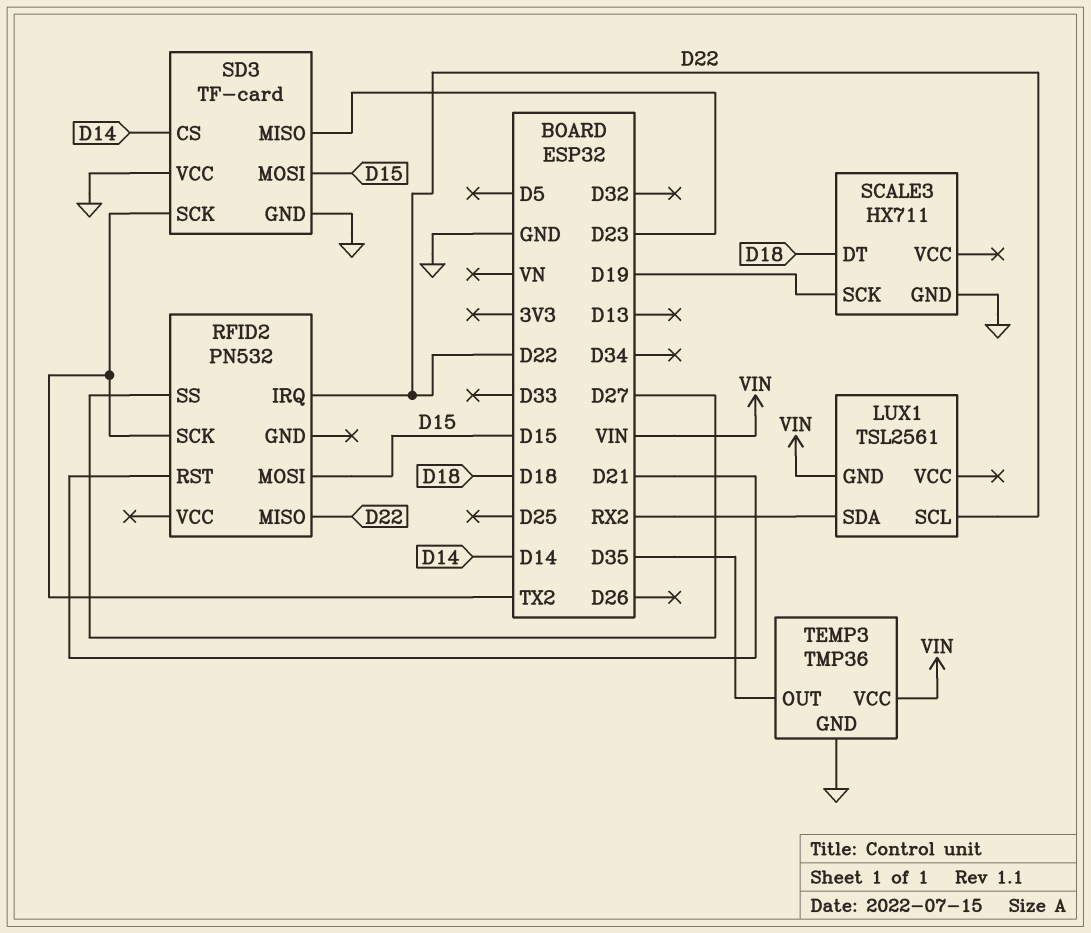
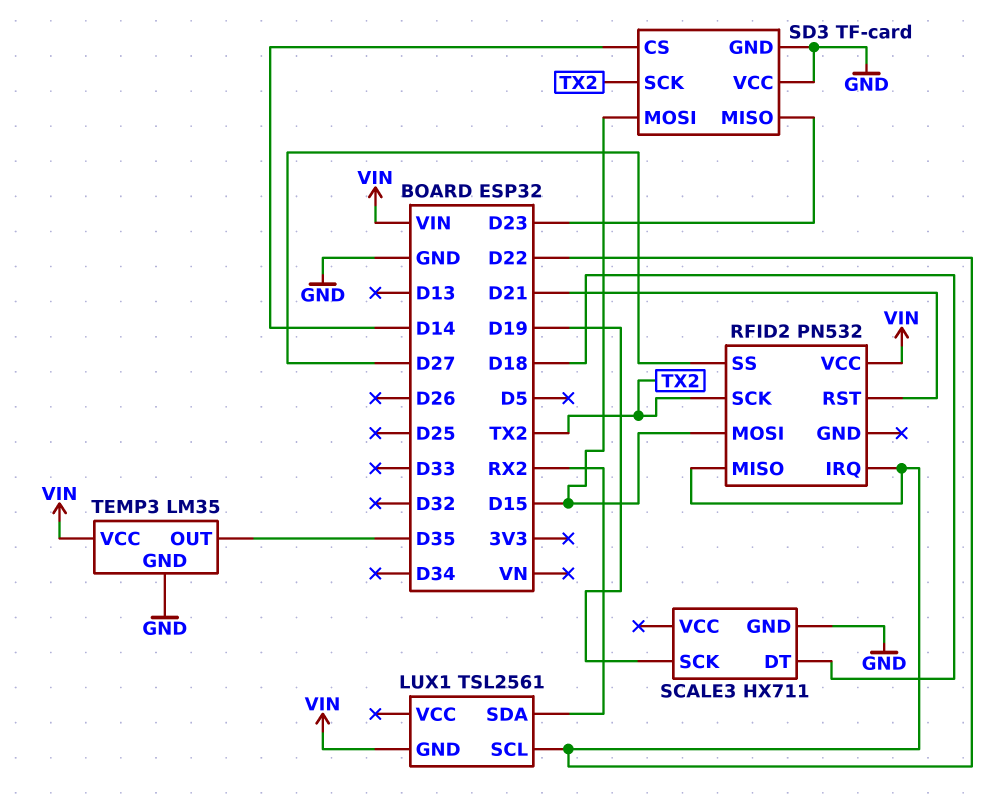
RFID2 pin VCC: none -> VIN
TEMP3: TMP36 -> LM35

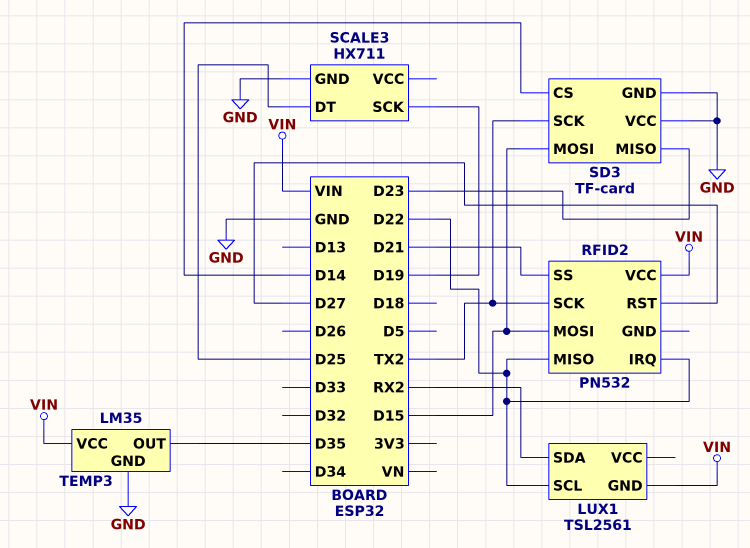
RFID2 pin RST: D21 -> D27
RFID2 pin SS: D27 -> D21
SCALE3 pin DT: D18 -> D25

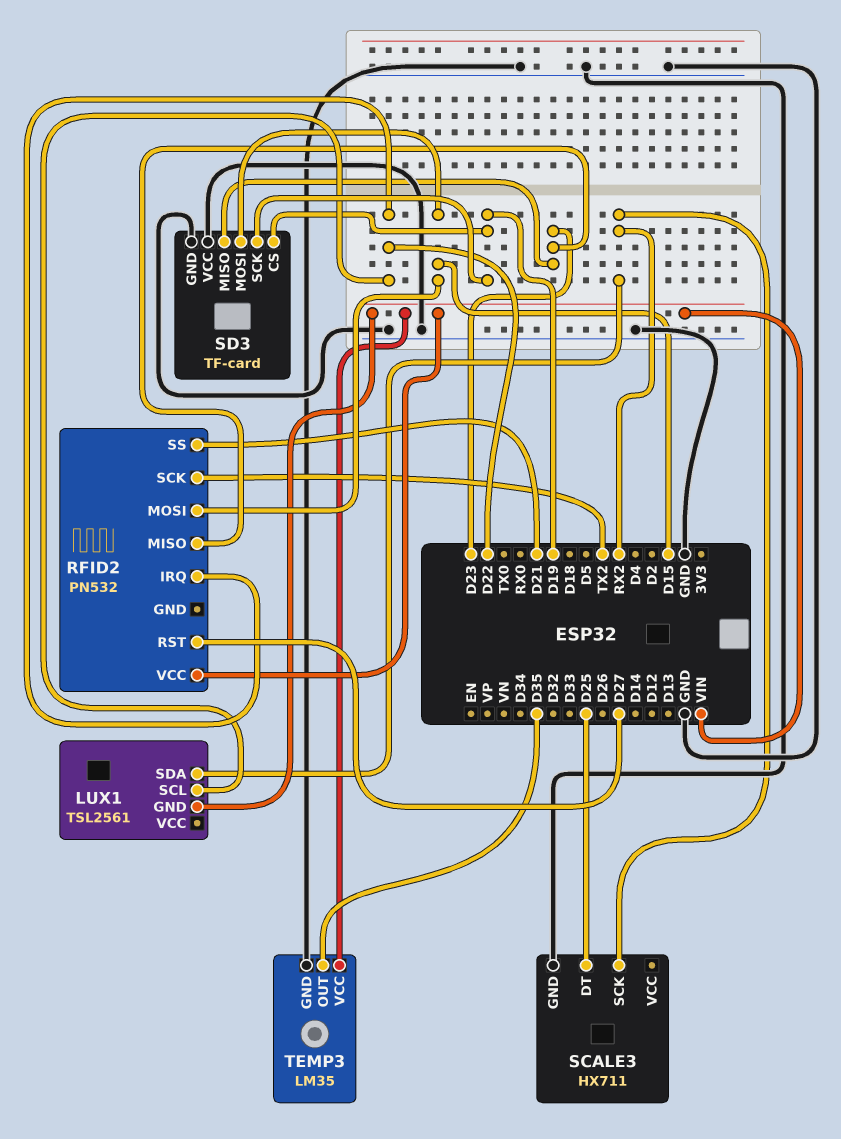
RFID2 pin MISO: D22 -> D23
SCALE3 pin SCK: D19 -> RX2
SD3 pin CS: D14 -> D19
SD3 pin SCK: TX2 -> D19

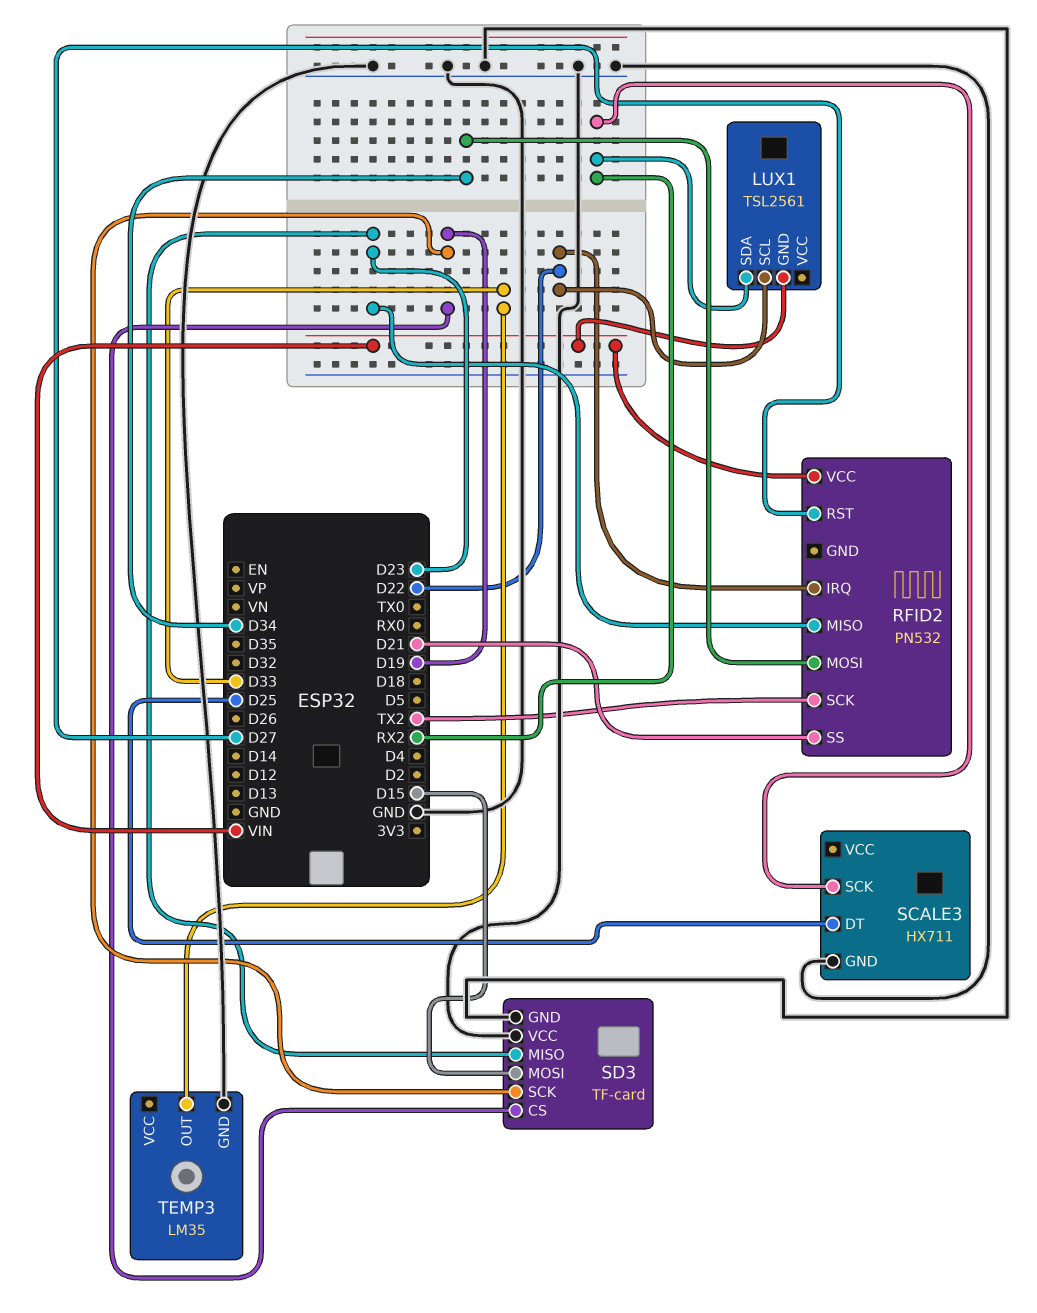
RFID2 pin MOSI: D15 -> D34
TEMP3 pin OUT: D35 -> D33
TEMP3 pin VCC: VIN -> none

